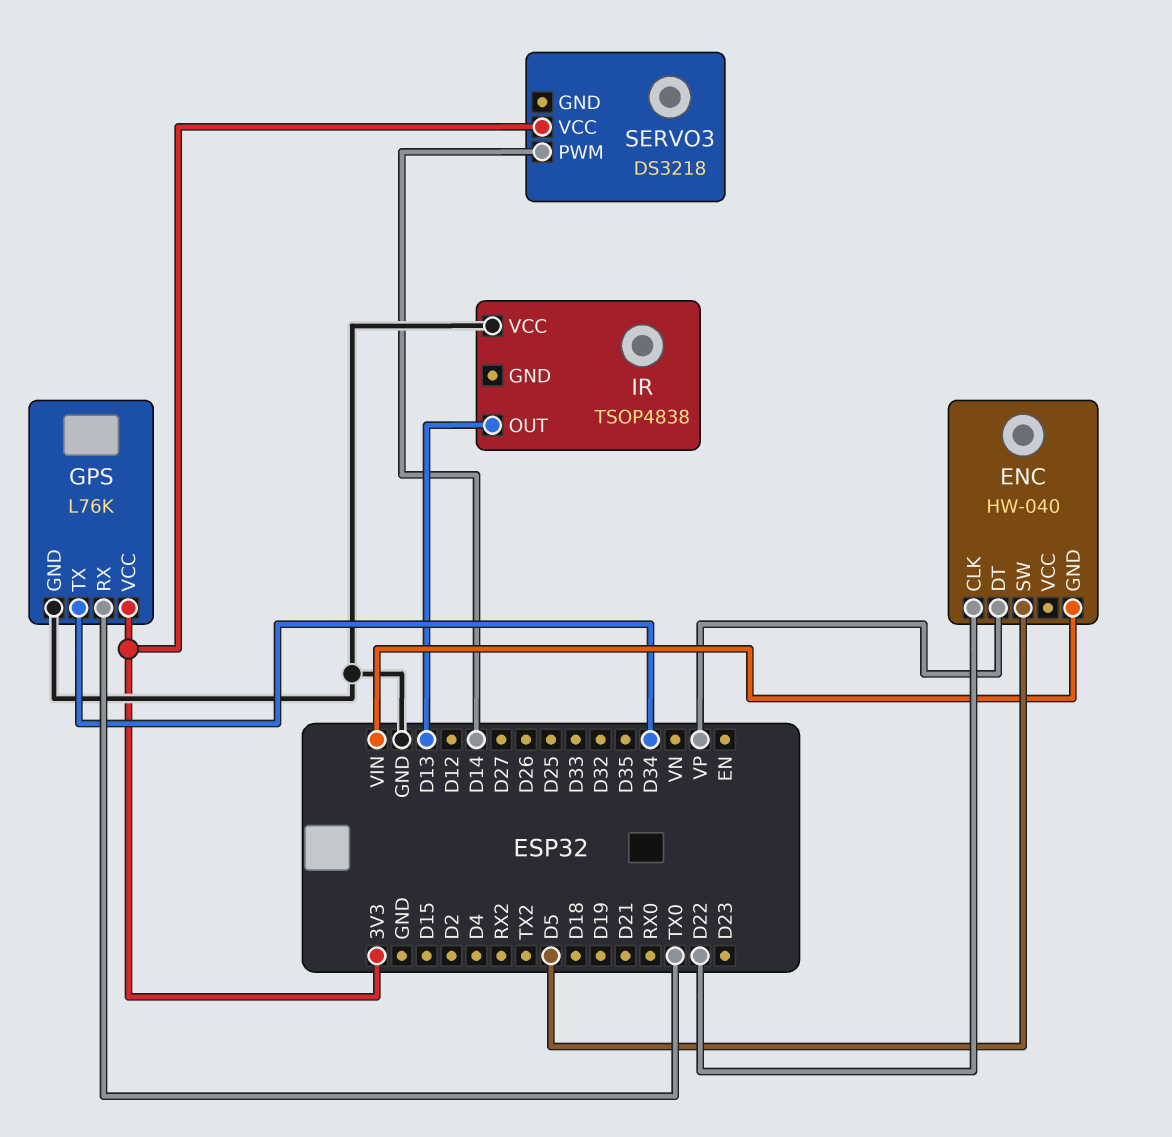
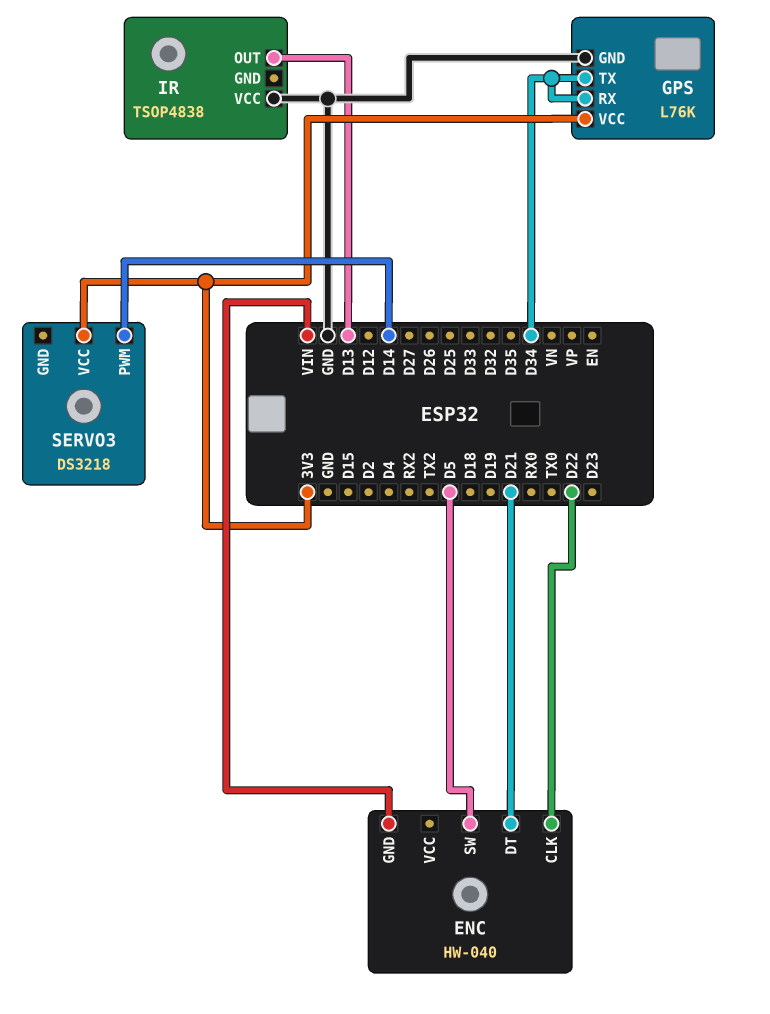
ENC pin DT: VP -> D21
GPS pin RX: TX0 -> D34

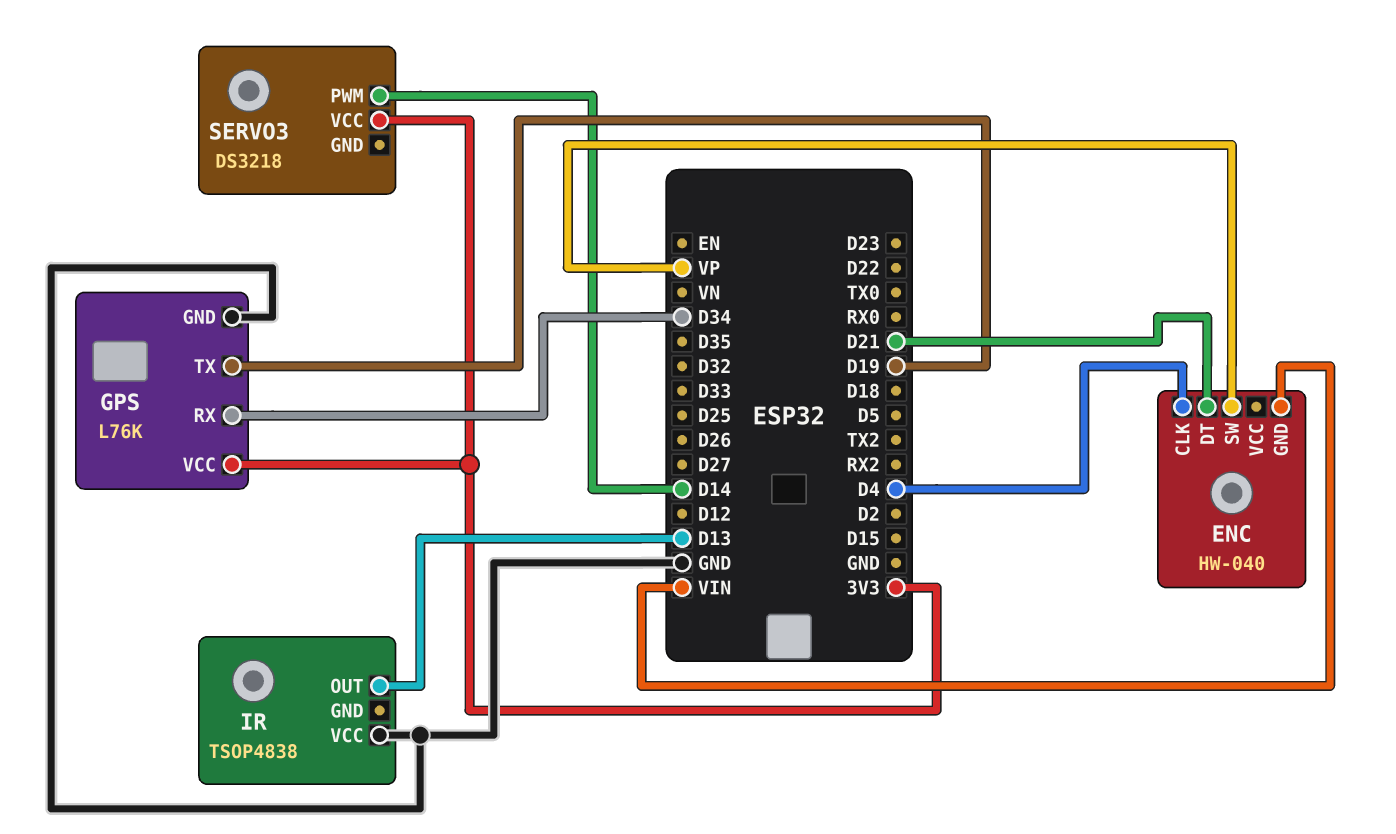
ENC pin CLK: D22 -> D4
ENC pin SW: D5 -> VP
GPS pin TX: D34 -> D19

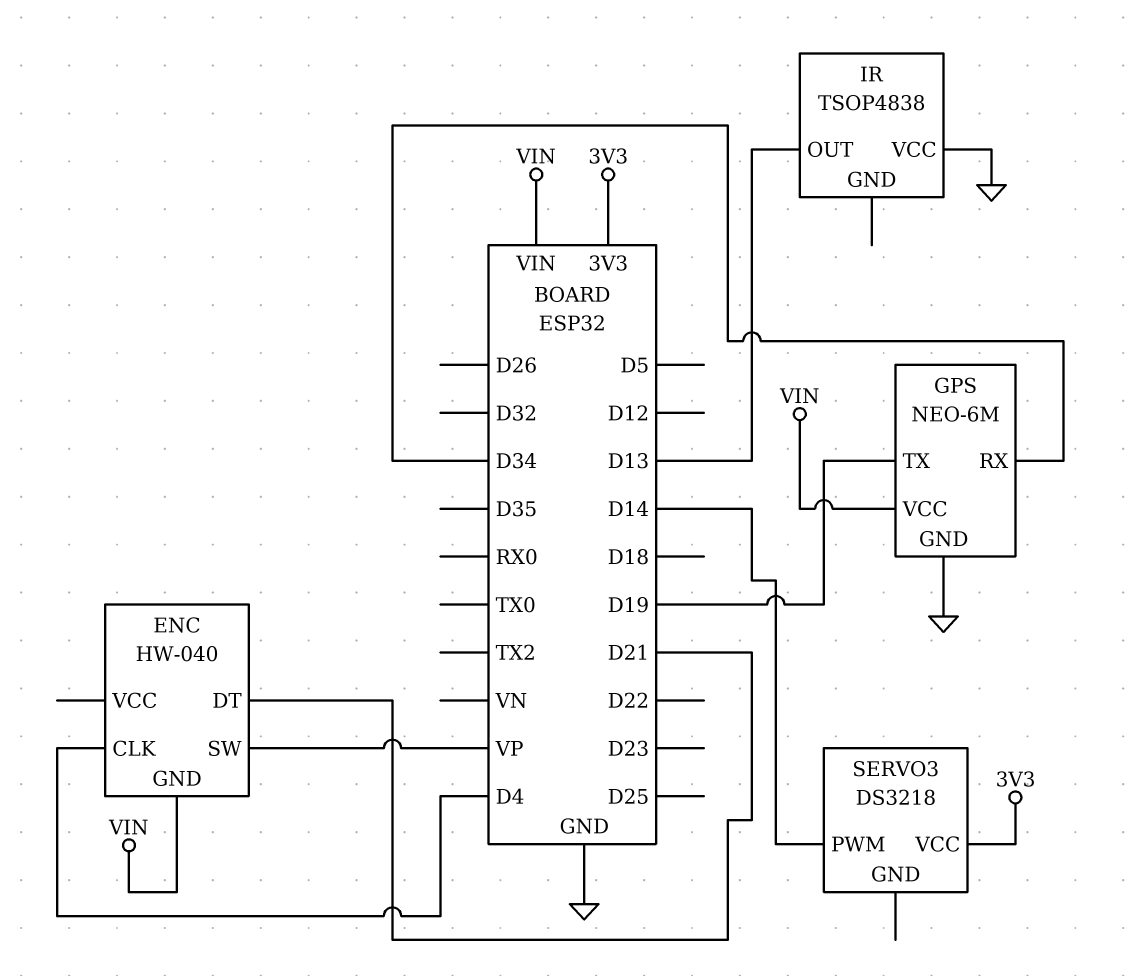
GPS: L76K -> NEO-6M
GPS pin VCC: 3V3 -> VIN

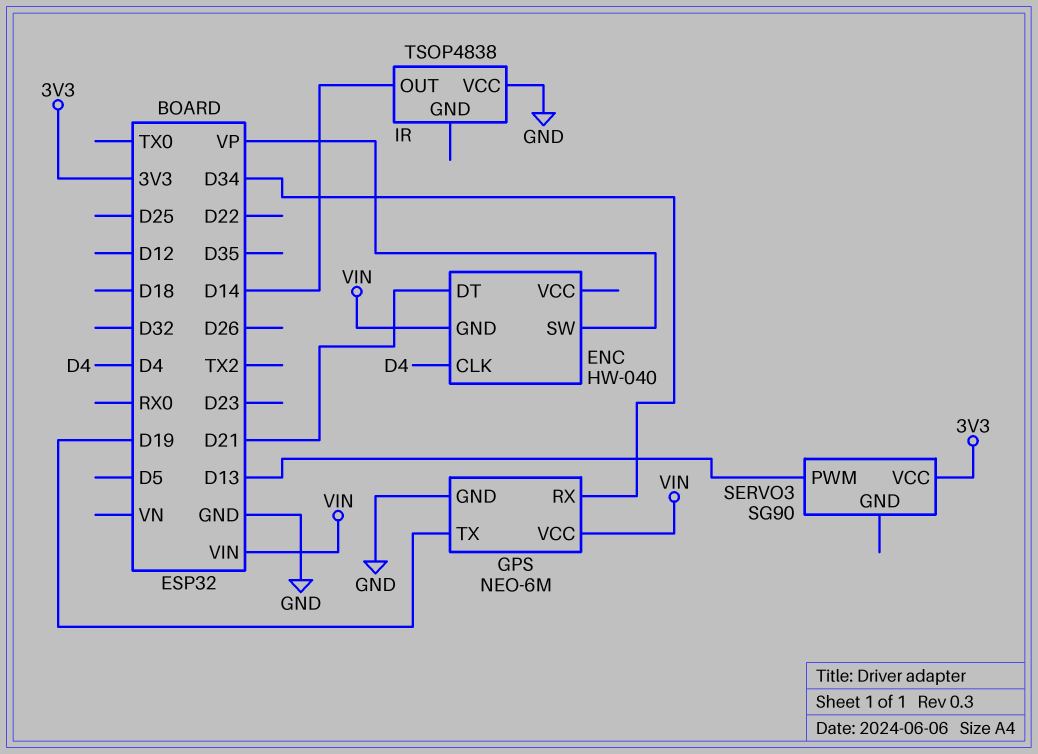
IR pin OUT: D13 -> D14
SERVO3: DS3218 -> SG90
SERVO3 pin PWM: D14 -> D13

